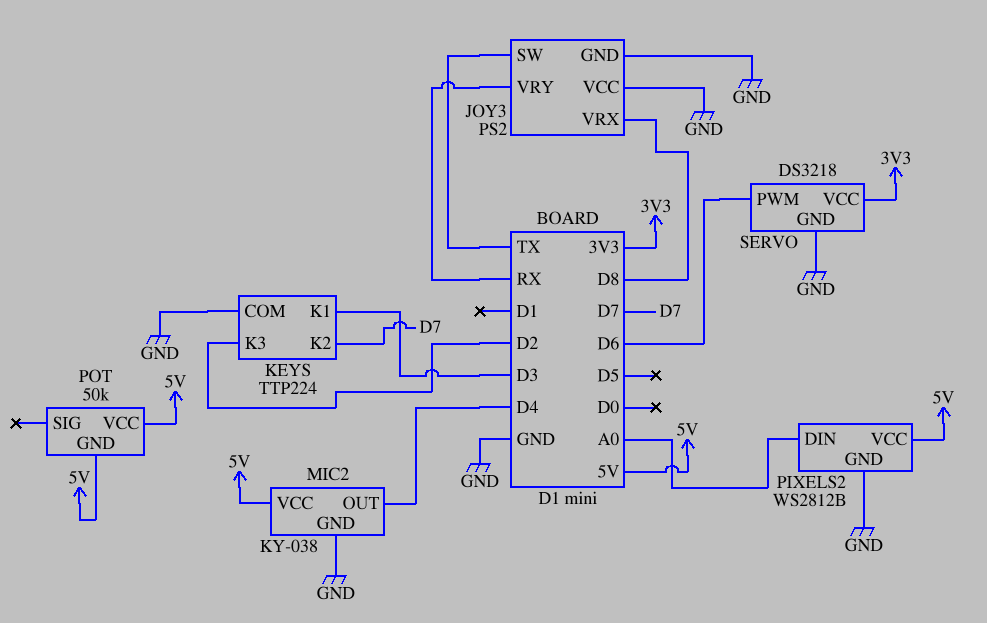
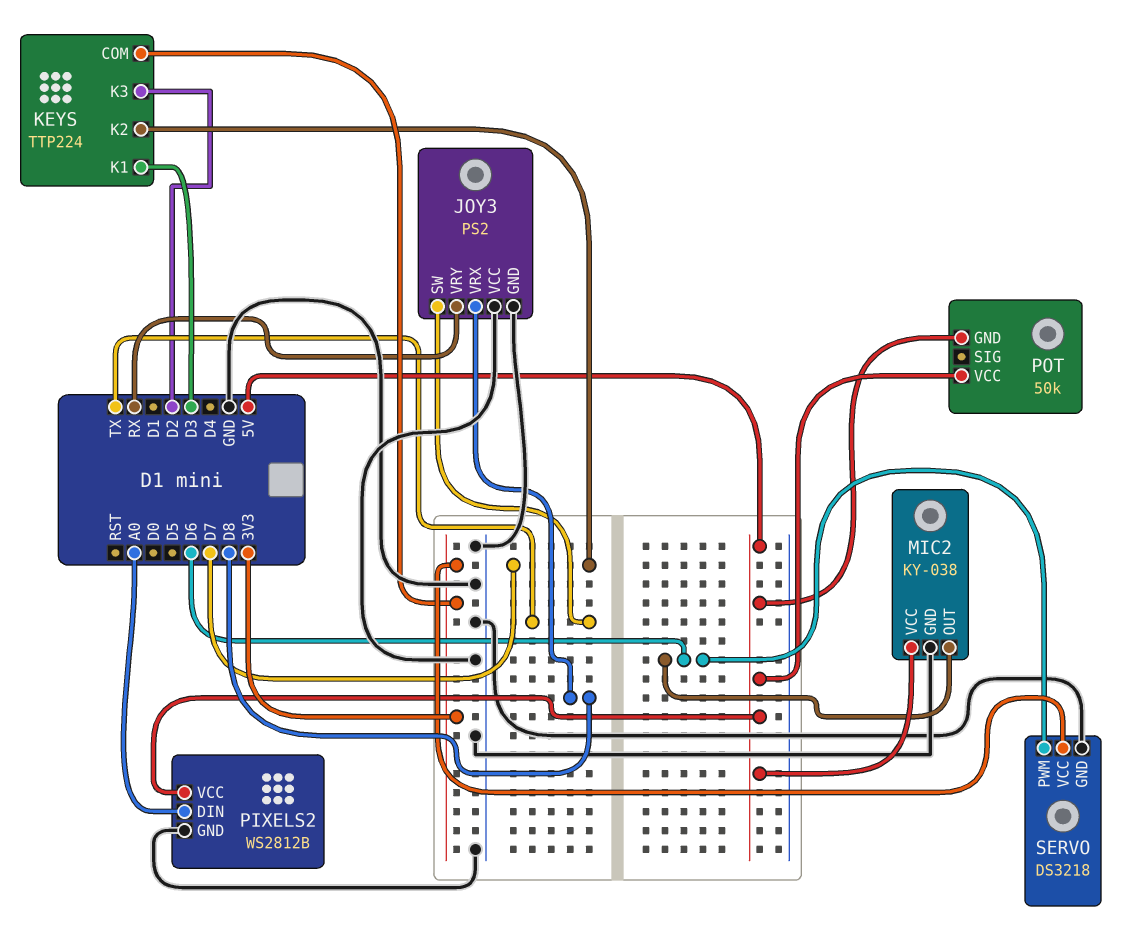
KEYS pin COM: GND -> 3V3
MIC2 pin OUT: D4 -> D6

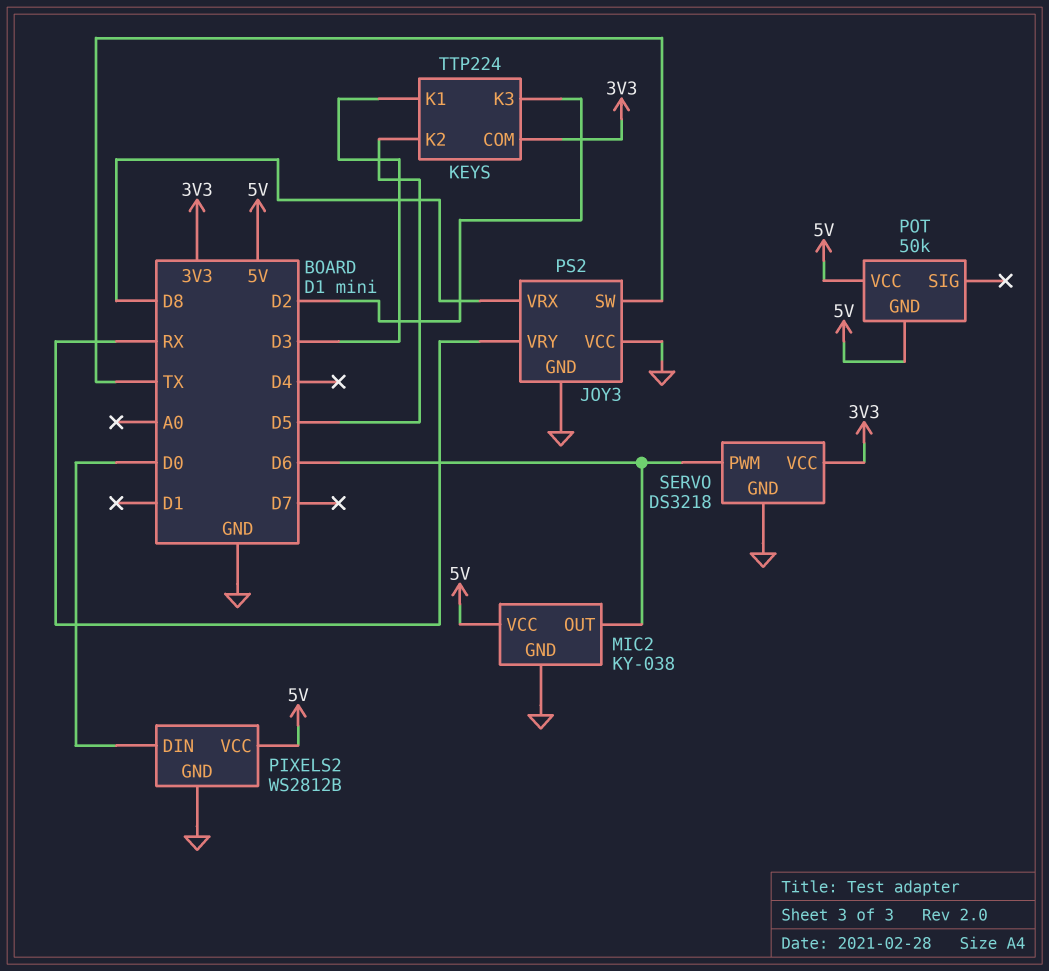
KEYS pin K2: D7 -> D5
PIXELS2 pin DIN: A0 -> D0

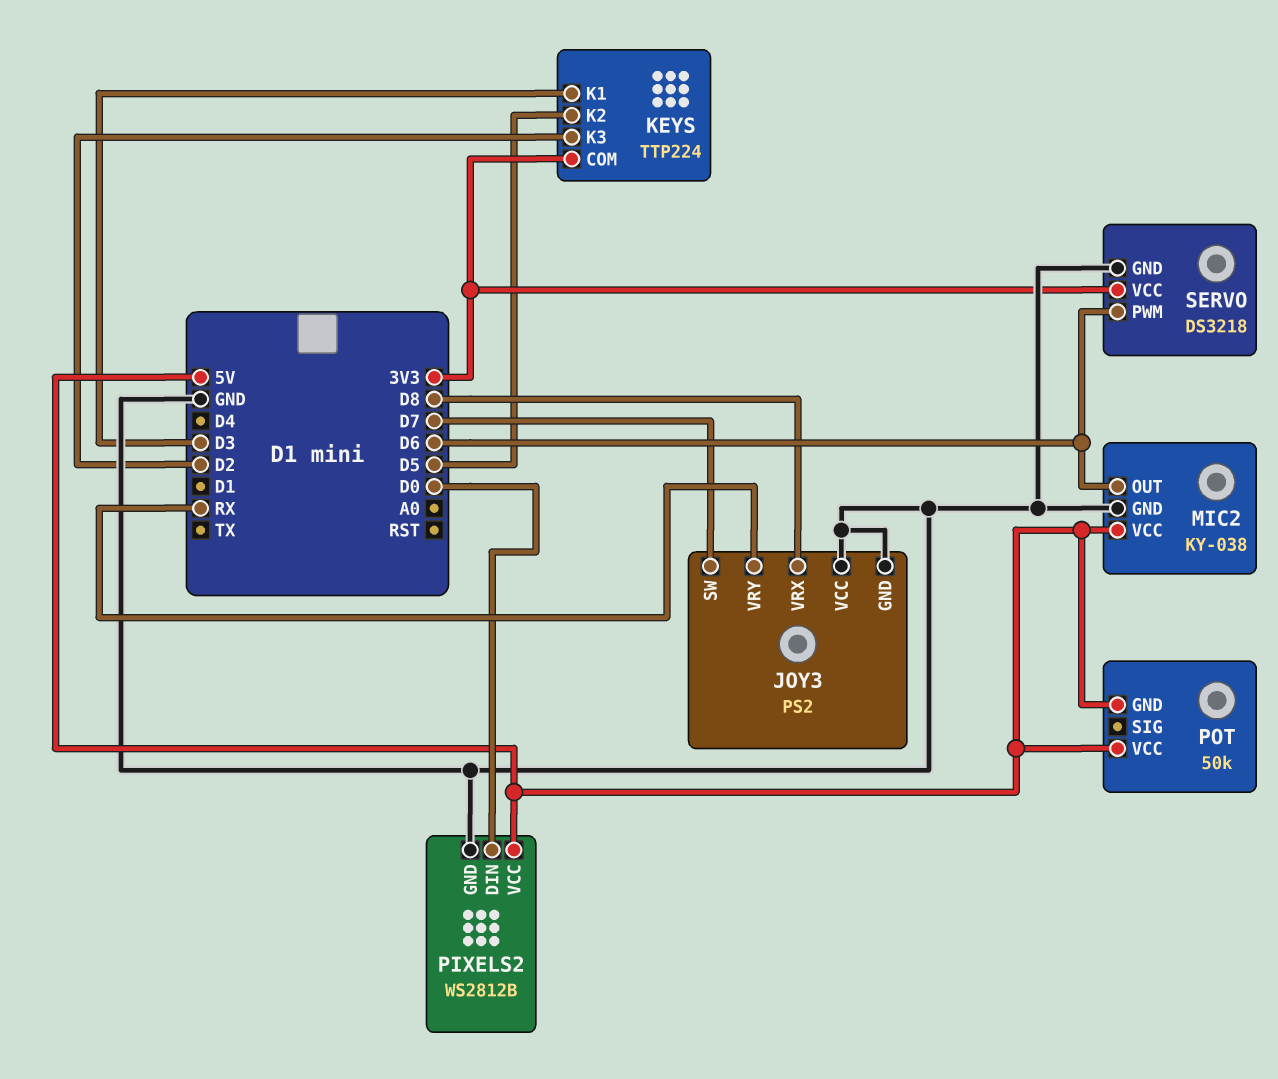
JOY3 pin SW: TX -> D7

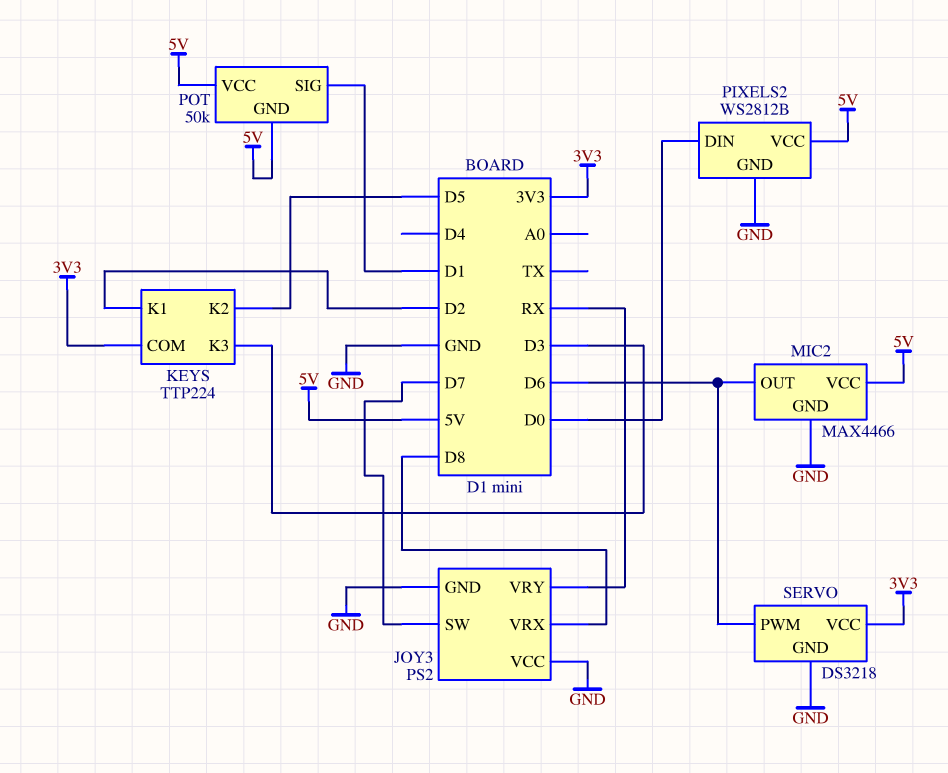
KEYS pin K1: D3 -> D2
KEYS pin K3: D2 -> D3
MIC2: KY-038 -> MAX4466
POT pin SIG: none -> D1

